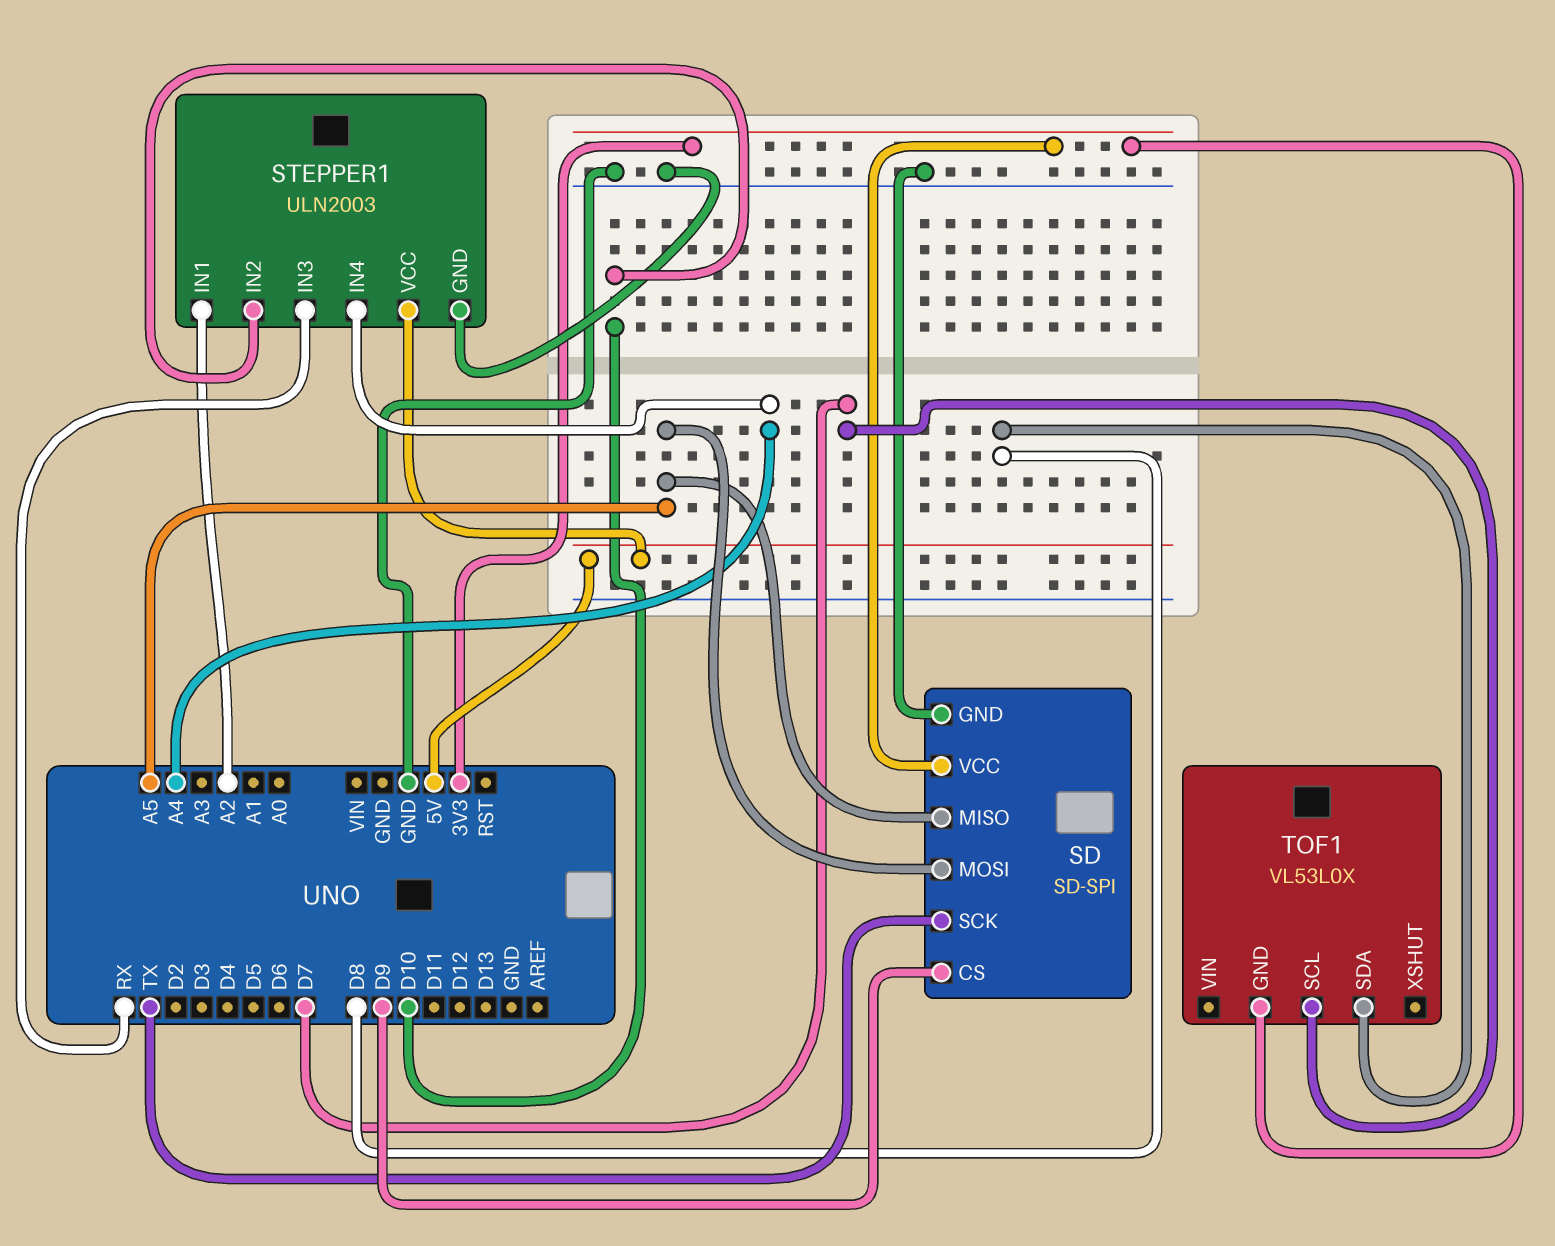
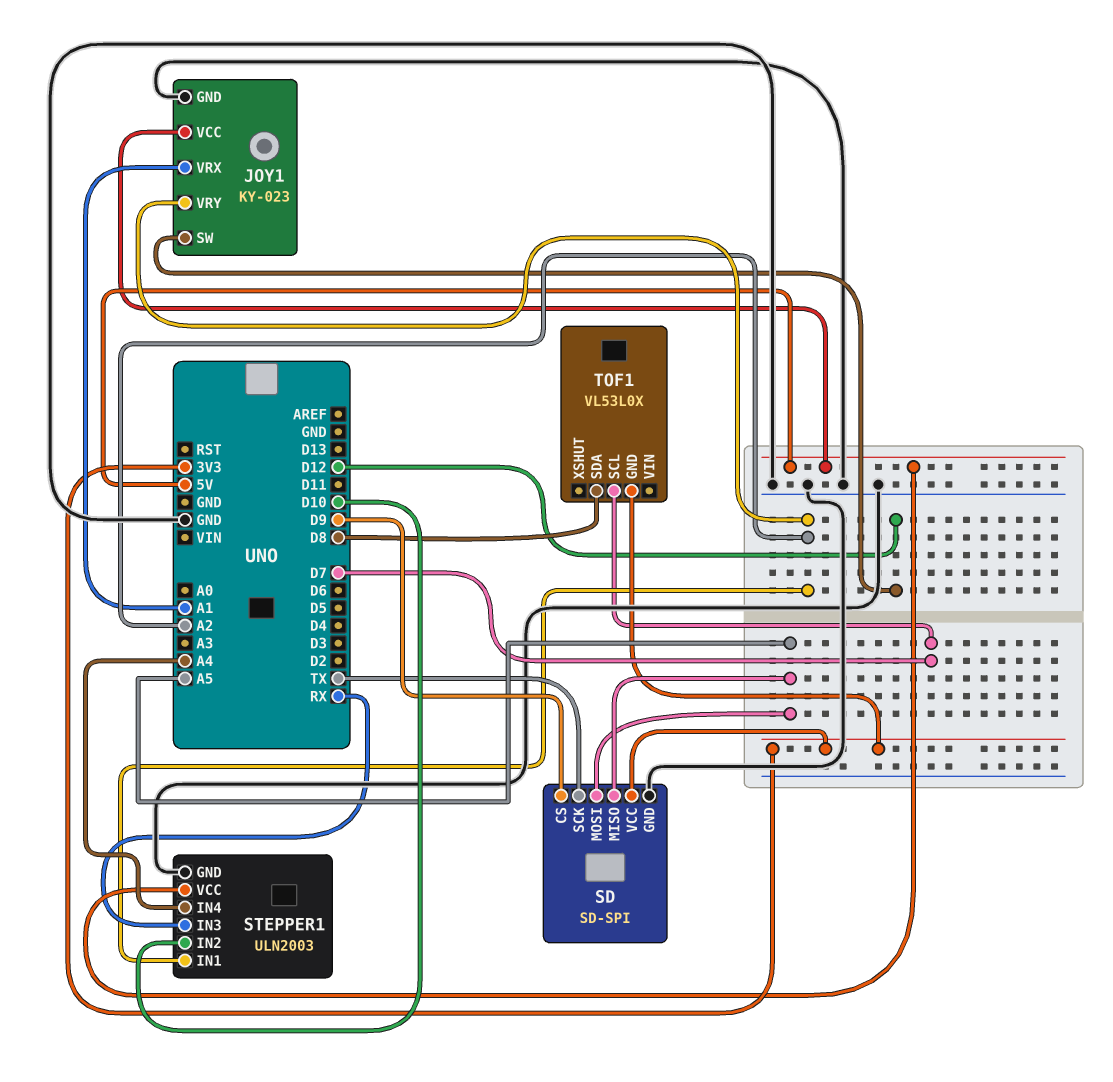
JOY1: none -> KY-023
JOY1 pin GND: none -> GND
JOY1 pin SW: none -> D12
JOY1 pin VCC: none -> 5V
JOY1 pin VRX: none -> A1
JOY1 pin VRY: none -> A2

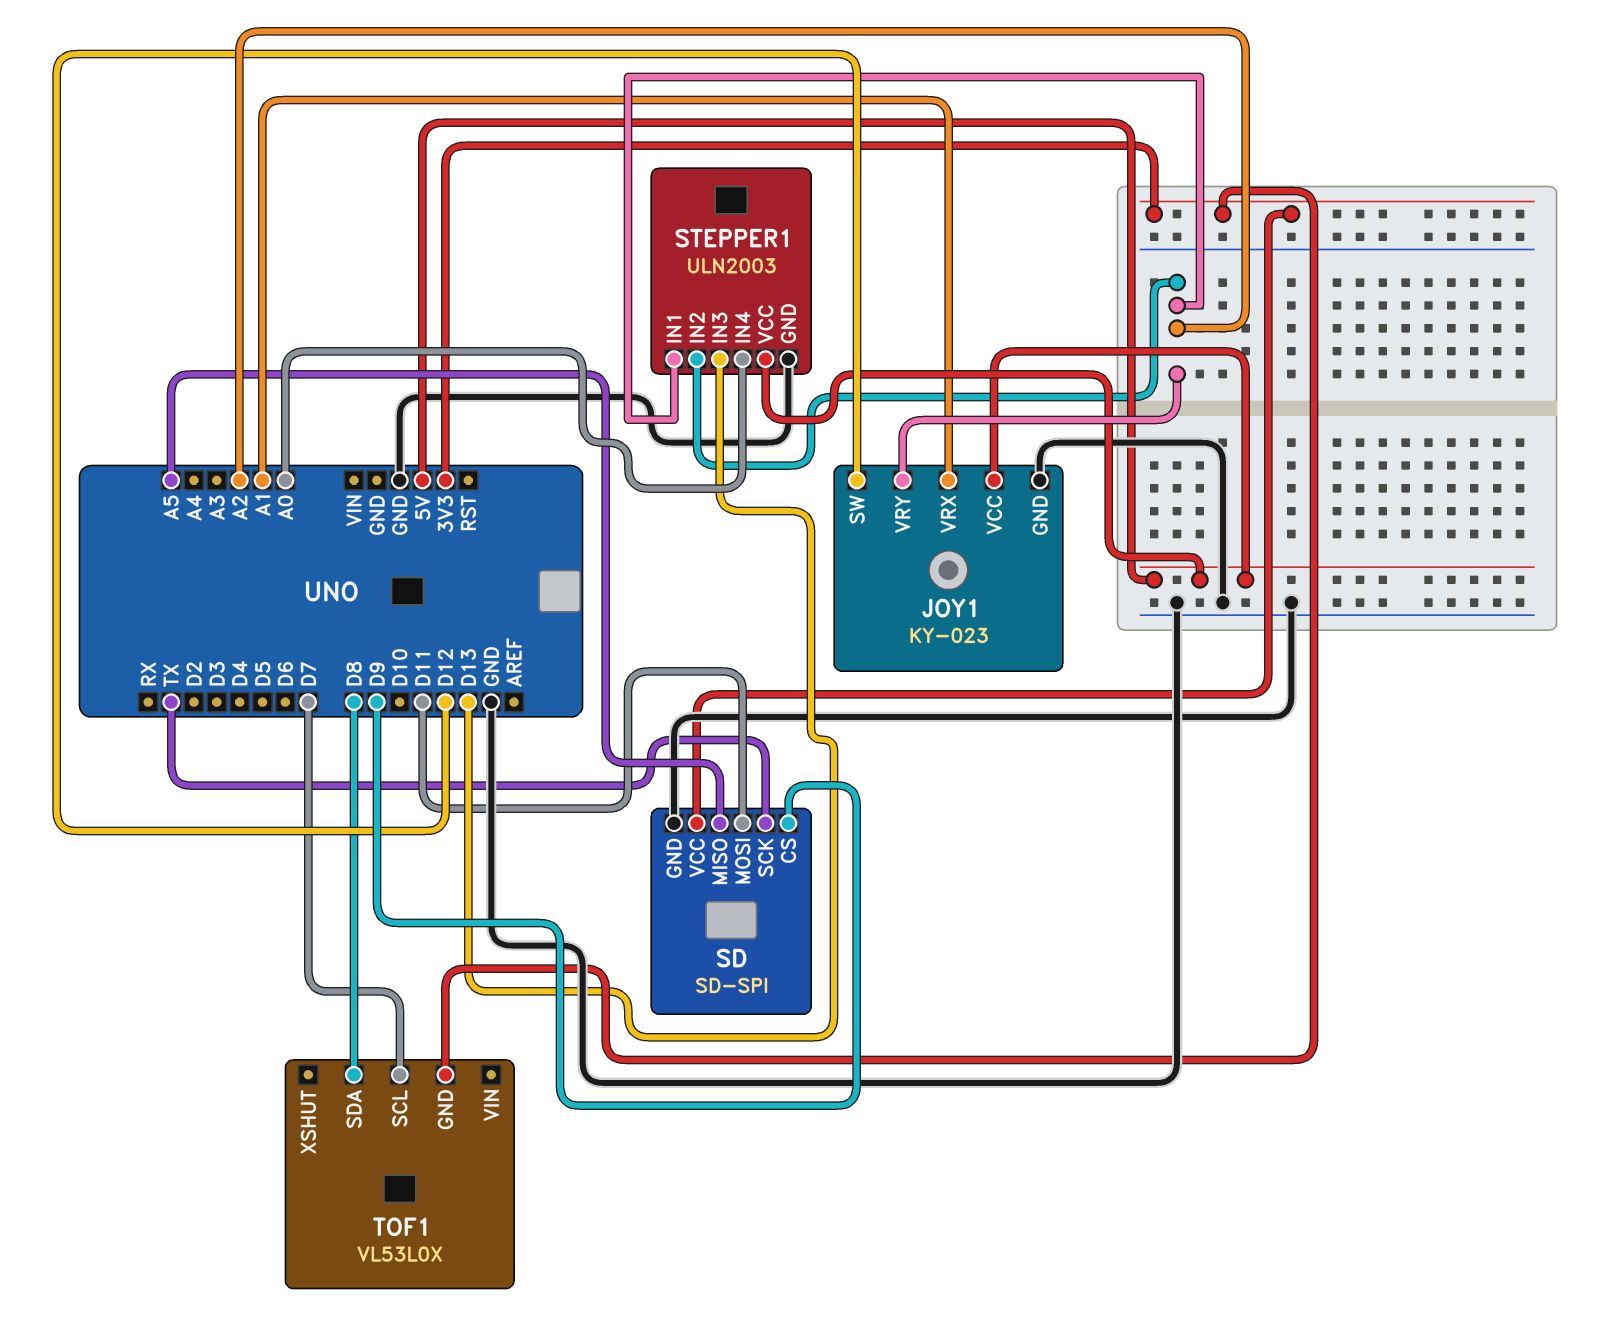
SD pin MOSI: A5 -> D11
STEPPER1 pin IN2: D10 -> A2
STEPPER1 pin IN3: RX -> D13
STEPPER1 pin IN4: A4 -> A0

